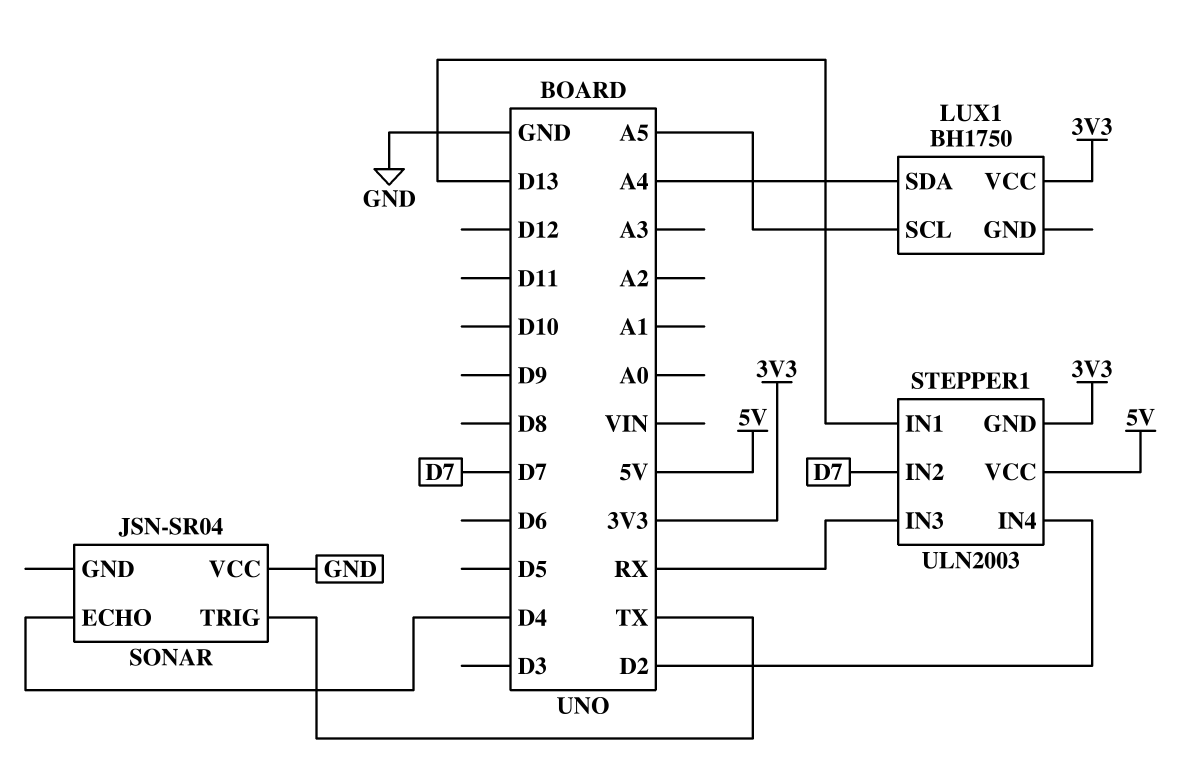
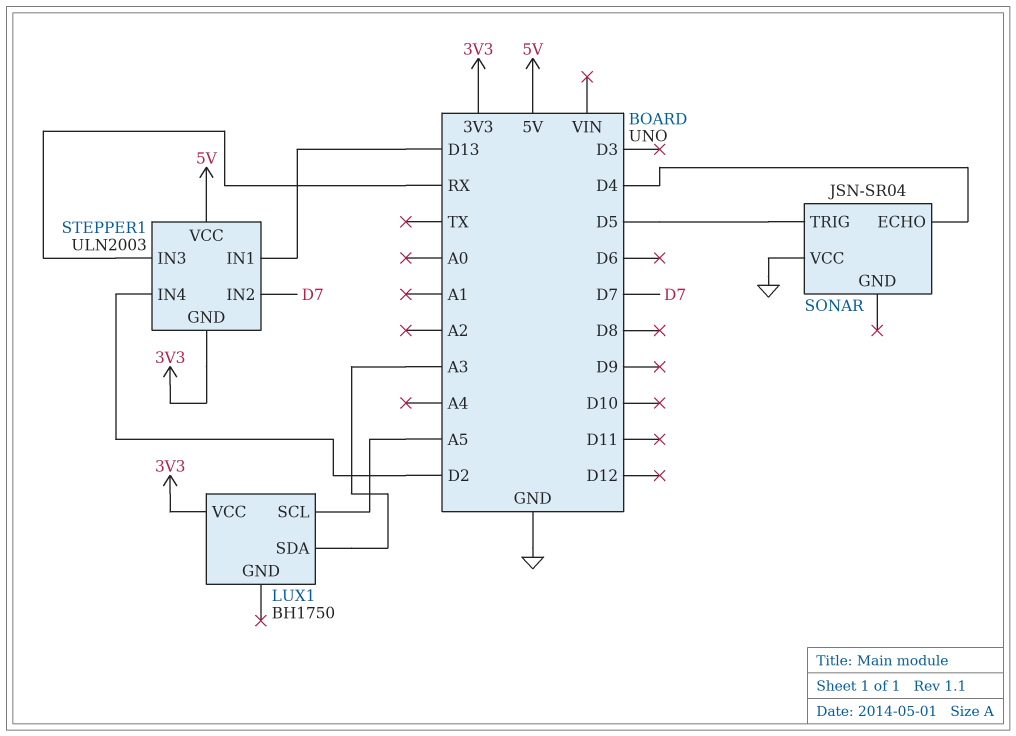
LUX1 pin SDA: A4 -> A3
SONAR pin TRIG: TX -> D5

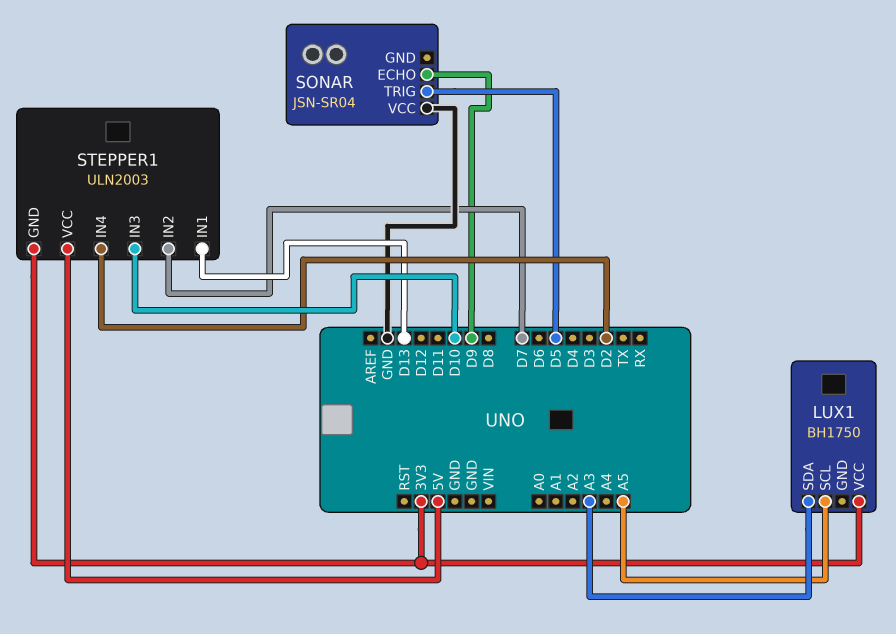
SONAR pin ECHO: D4 -> D9
STEPPER1 pin IN3: RX -> D10

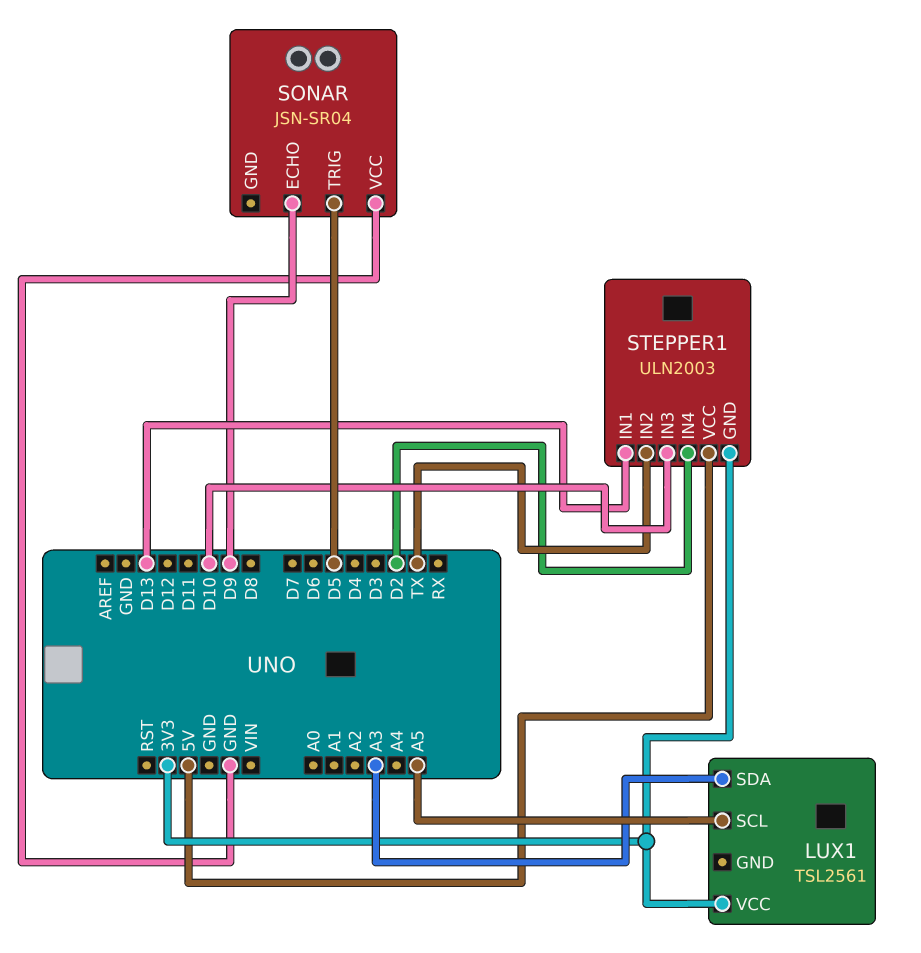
LUX1: BH1750 -> TSL2561
STEPPER1 pin IN2: D7 -> TX

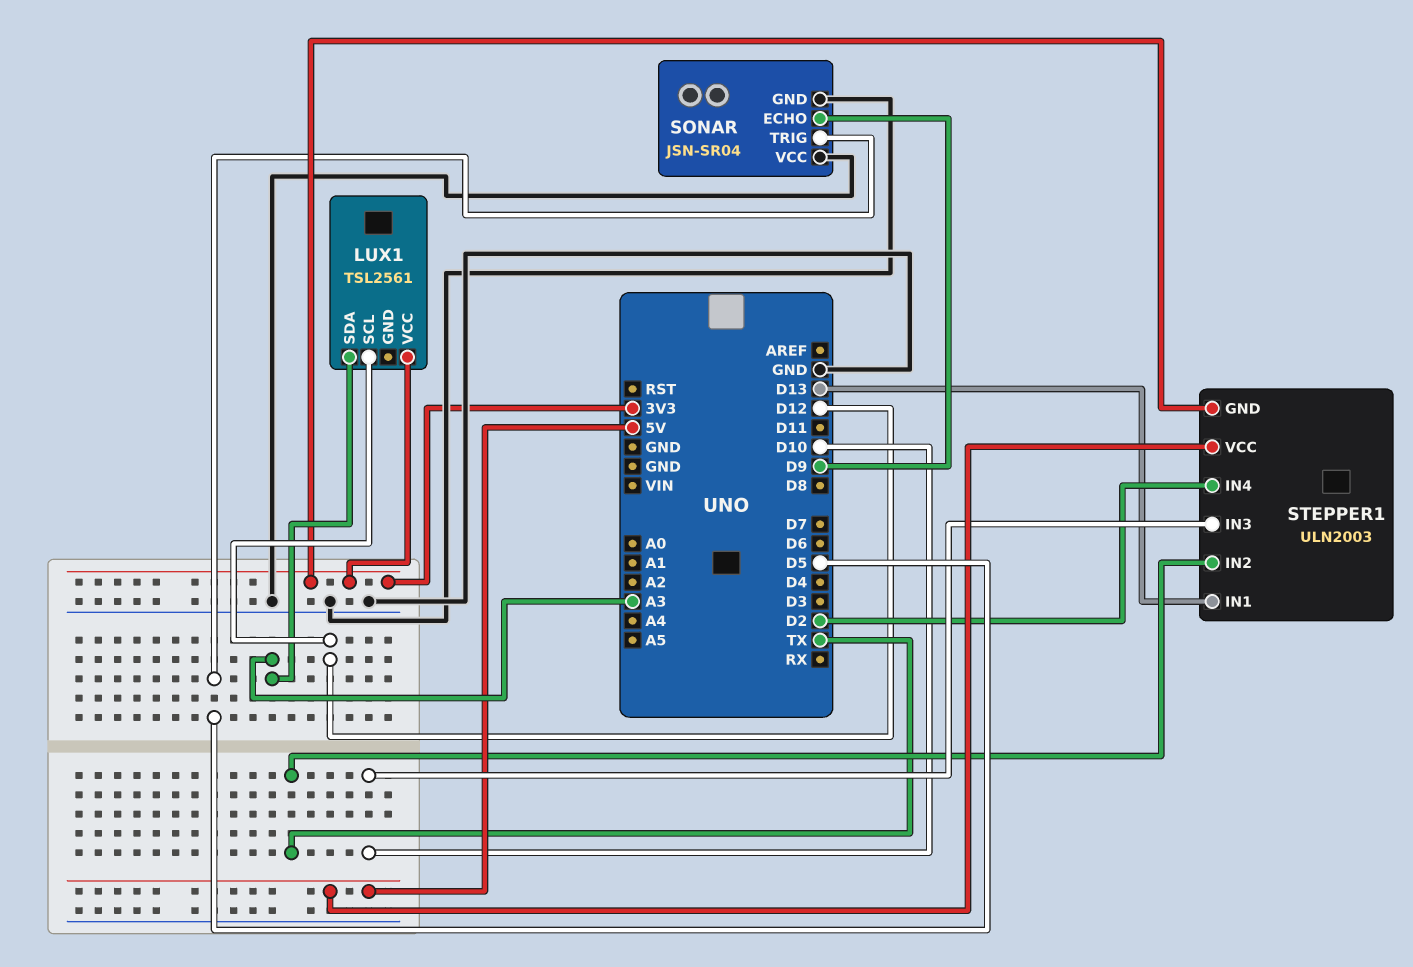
LUX1 pin SCL: A5 -> D12
SONAR pin GND: none -> GND

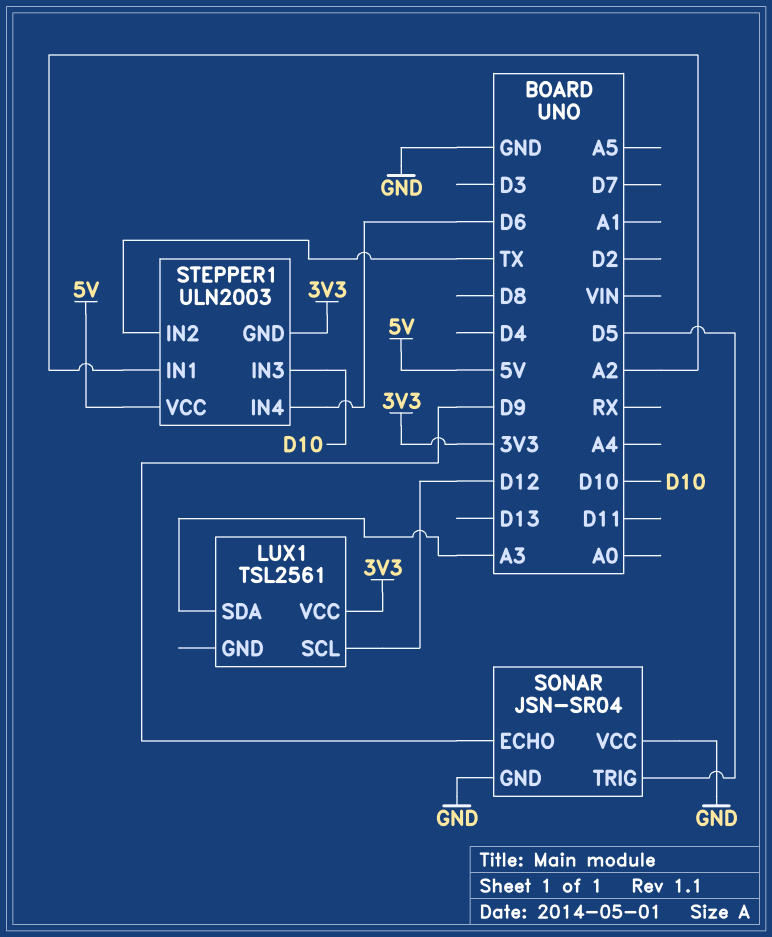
STEPPER1 pin IN1: D13 -> A2
STEPPER1 pin IN4: D2 -> D6

